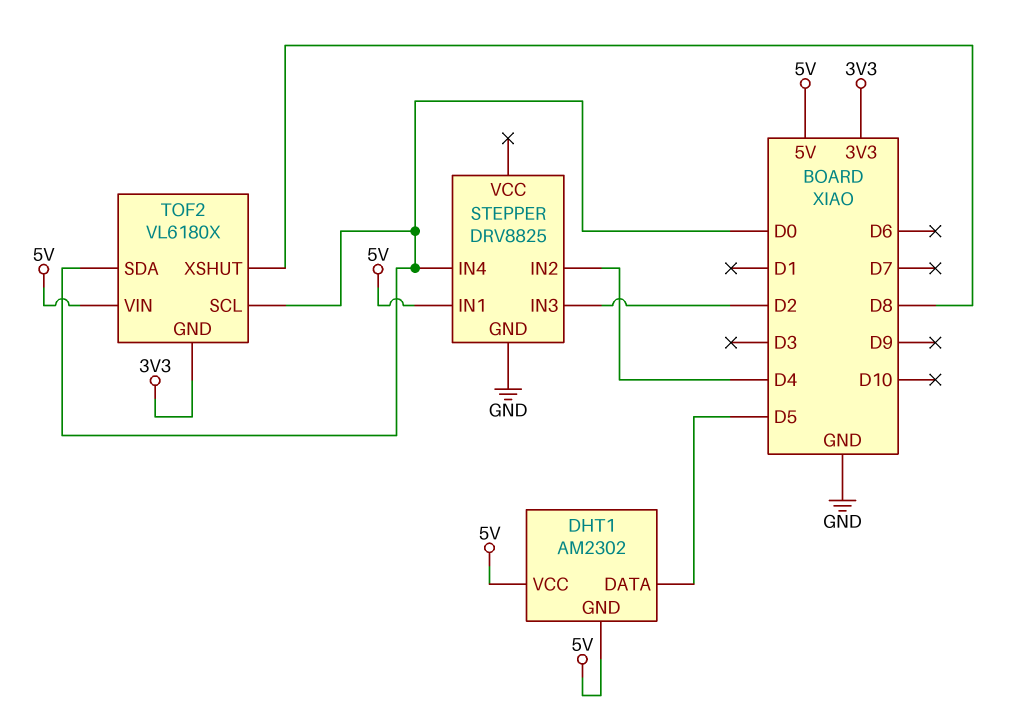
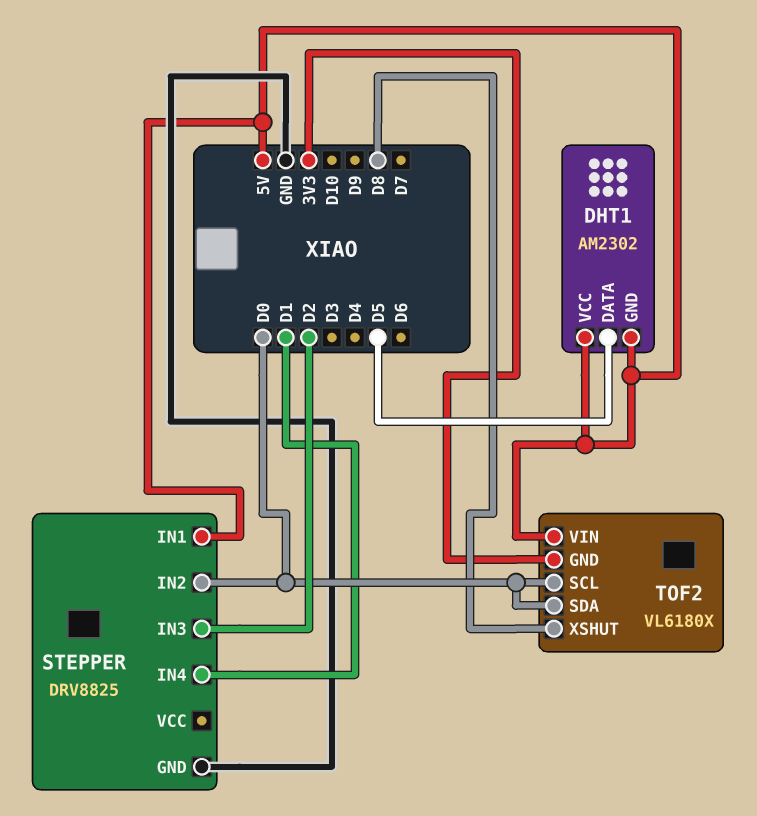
STEPPER pin IN2: D4 -> D0
STEPPER pin IN4: D0 -> D1

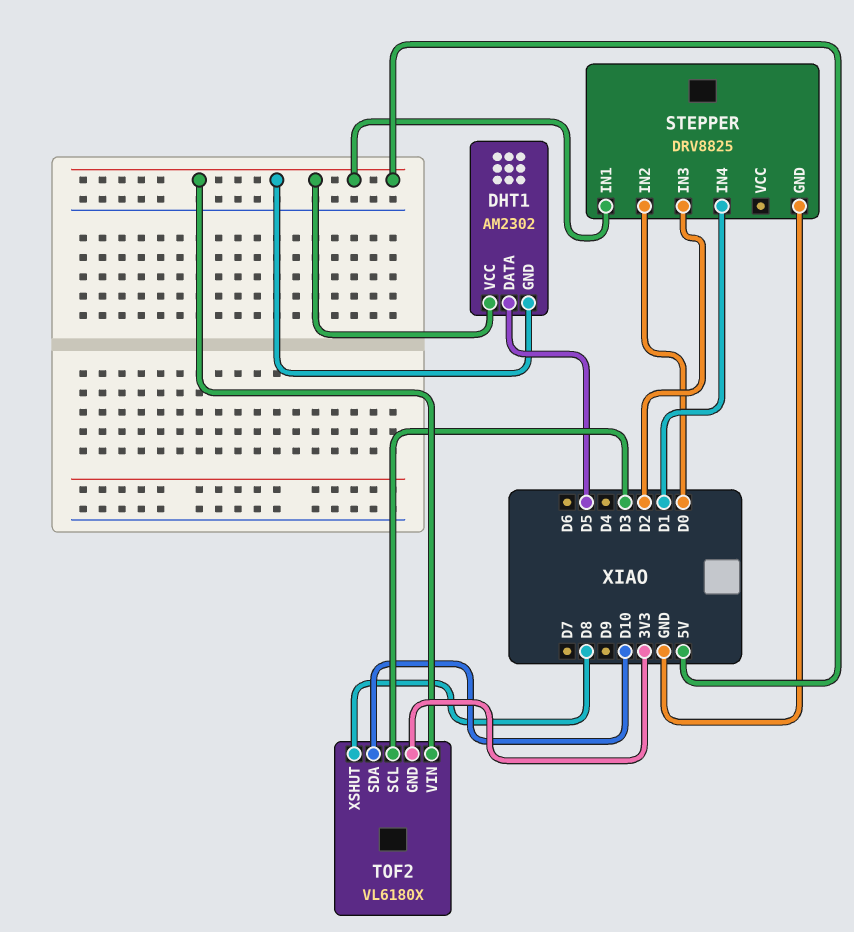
TOF2 pin SCL: D0 -> D3
TOF2 pin SDA: D0 -> D10

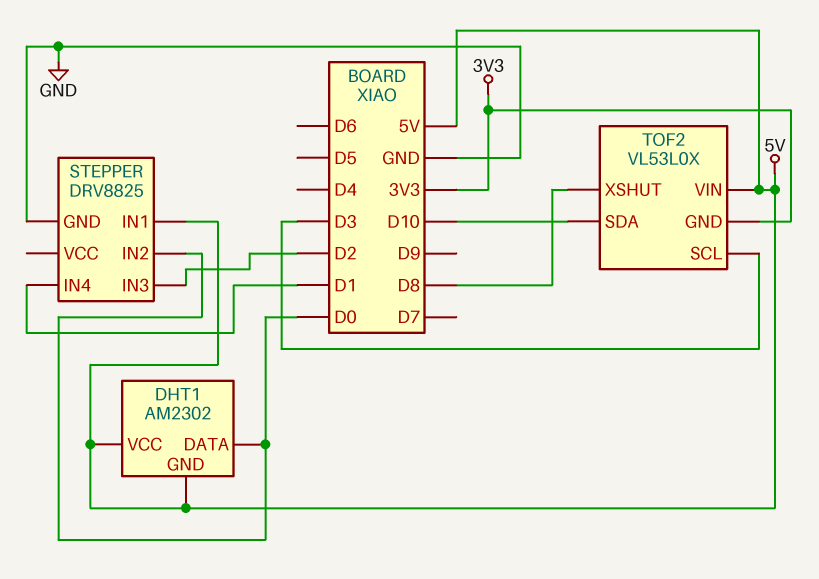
DHT1 pin DATA: D5 -> D0
TOF2: VL6180X -> VL53L0X

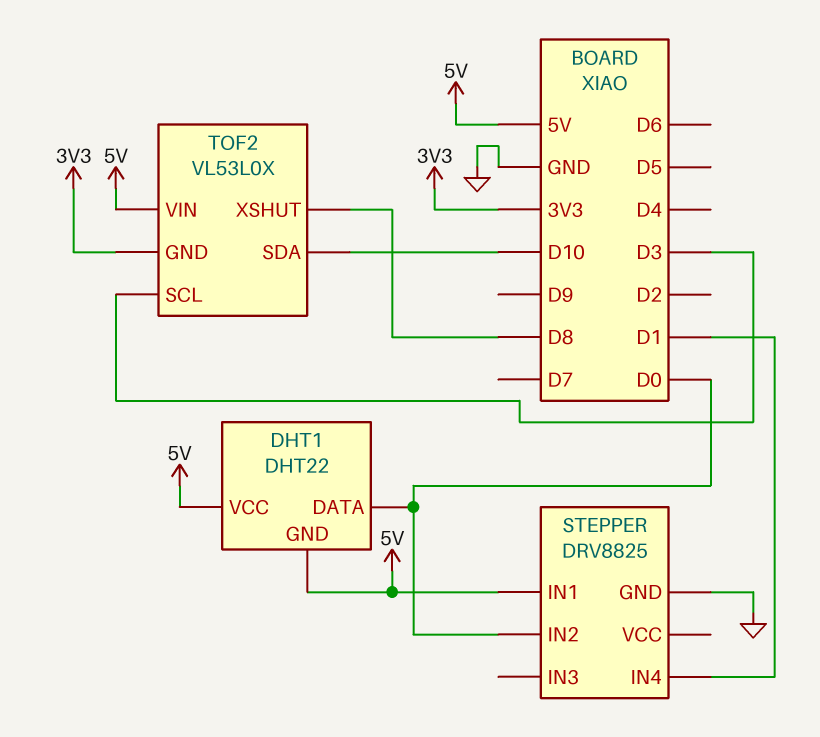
DHT1: AM2302 -> DHT22
STEPPER pin IN3: D2 -> none

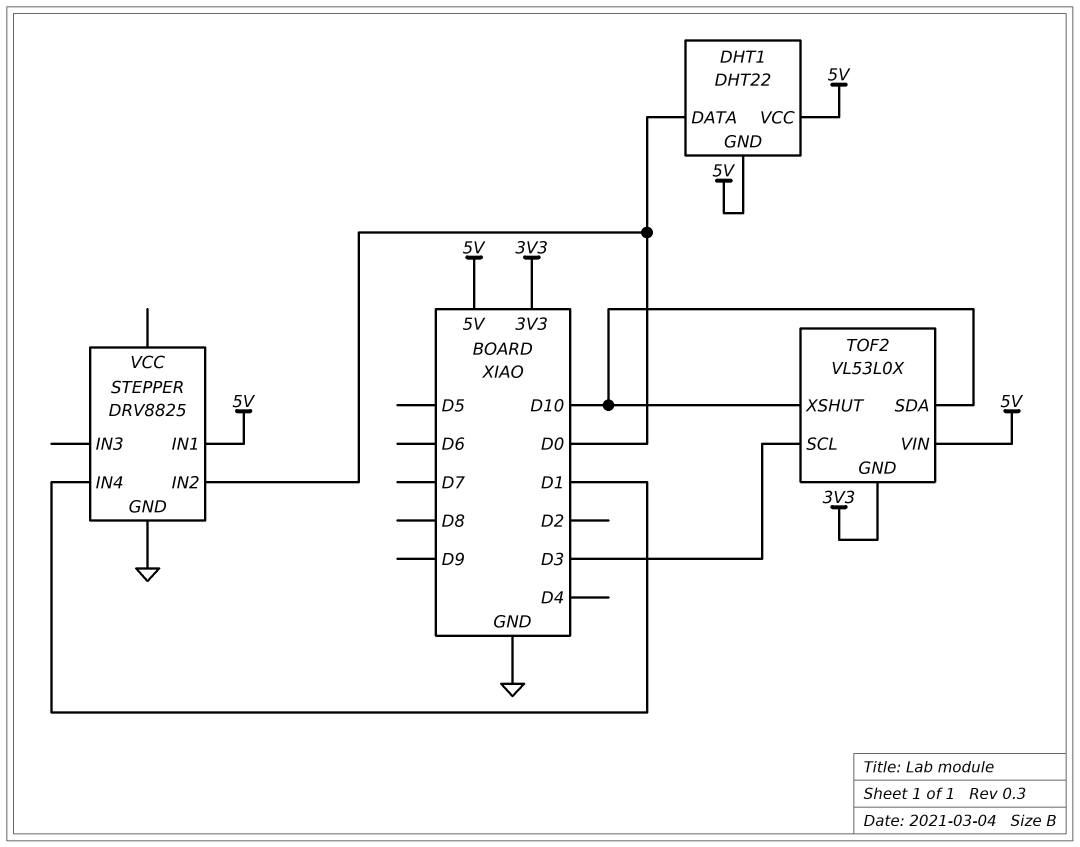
TOF2 pin XSHUT: D8 -> D10

